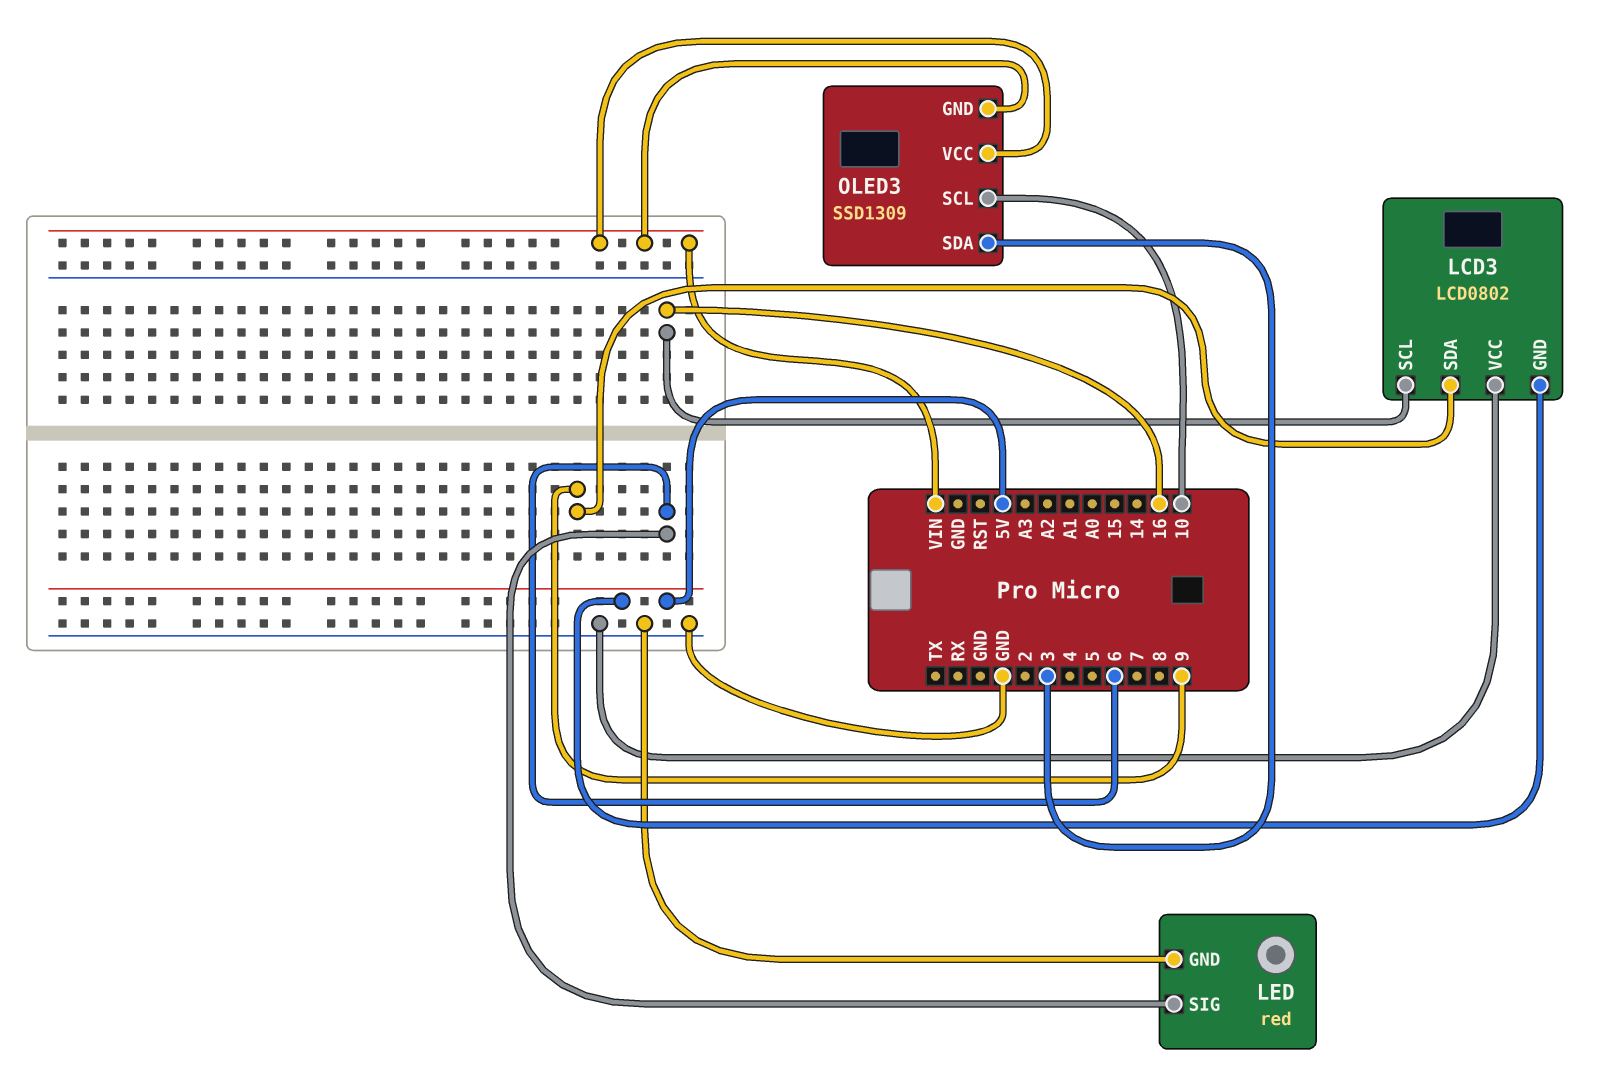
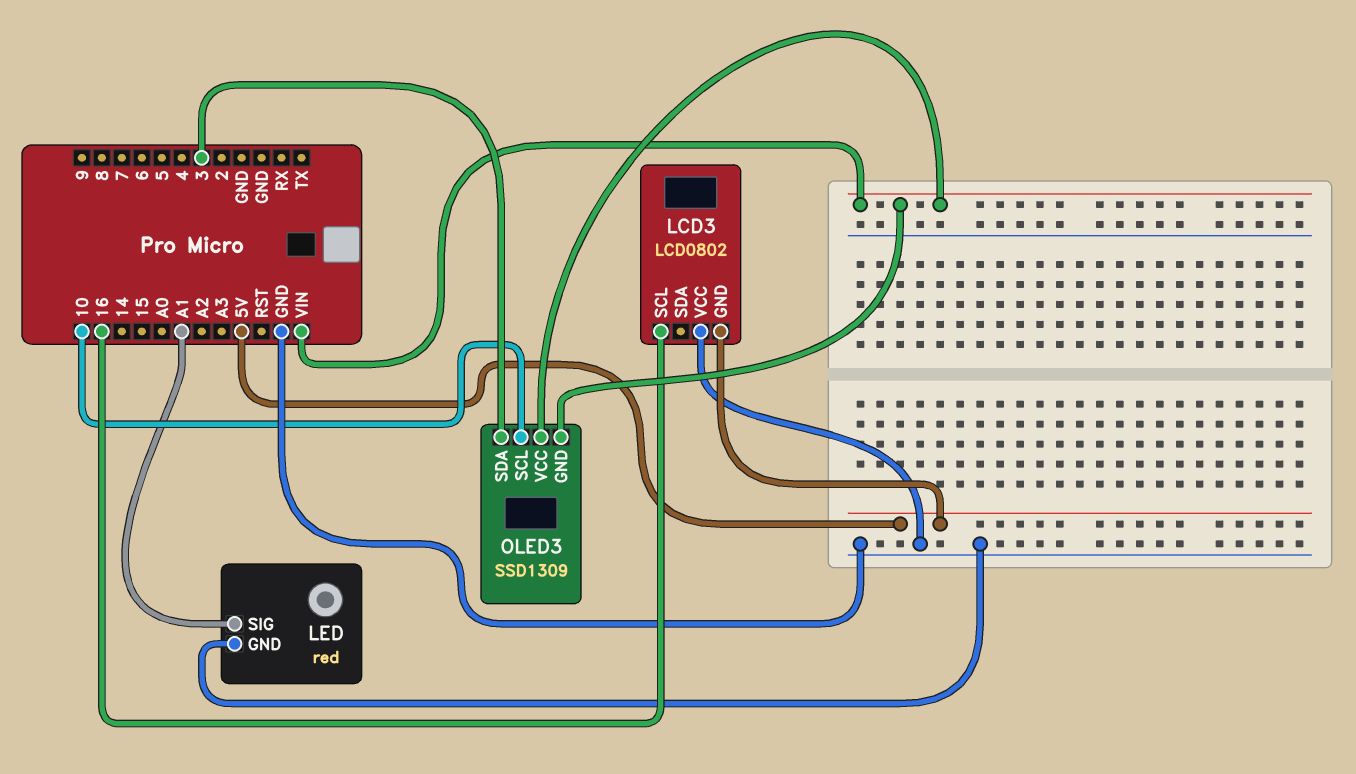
LCD3 pin SDA: 9 -> none
LED pin SIG: 6 -> A1

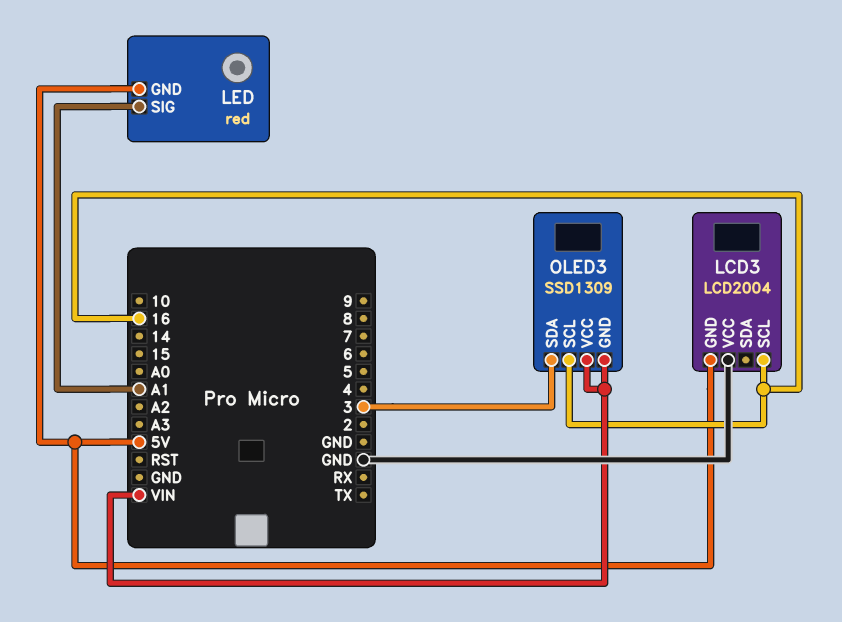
LCD3: LCD0802 -> LCD2004
LED pin GND: GND -> 5V
OLED3 pin SCL: 10 -> 16

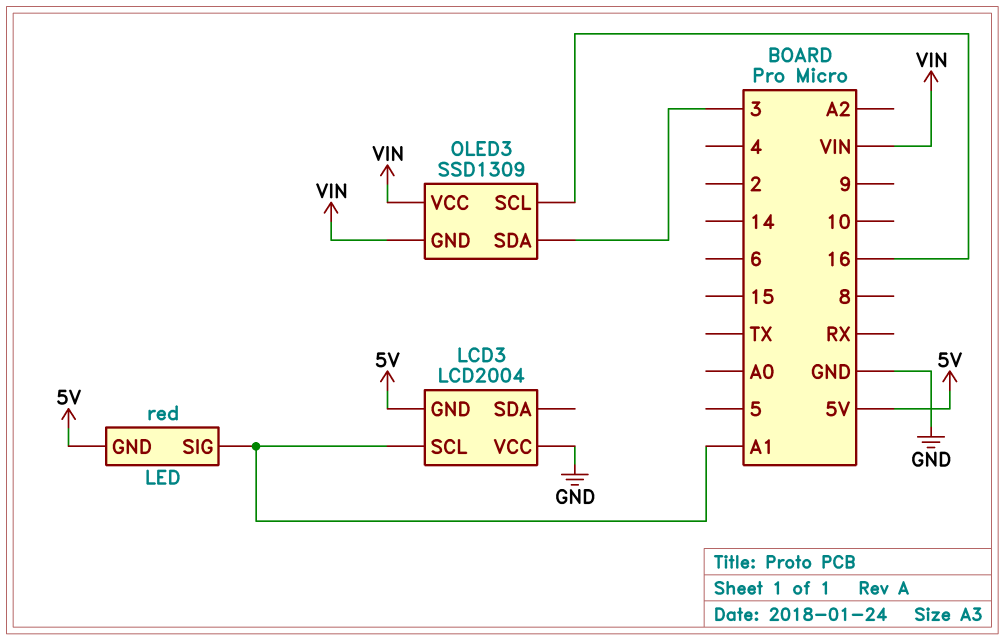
LCD3 pin SCL: 16 -> A1

